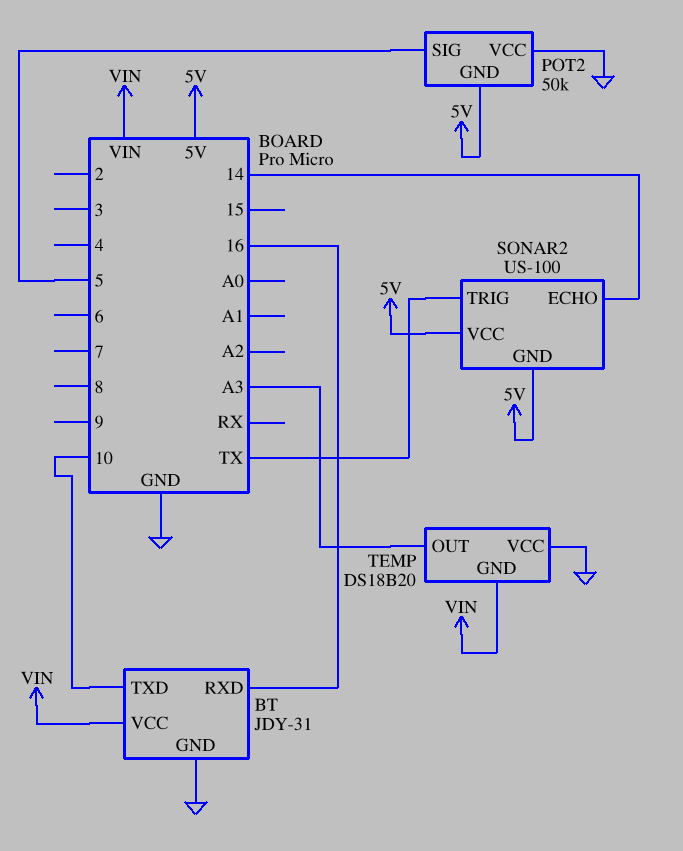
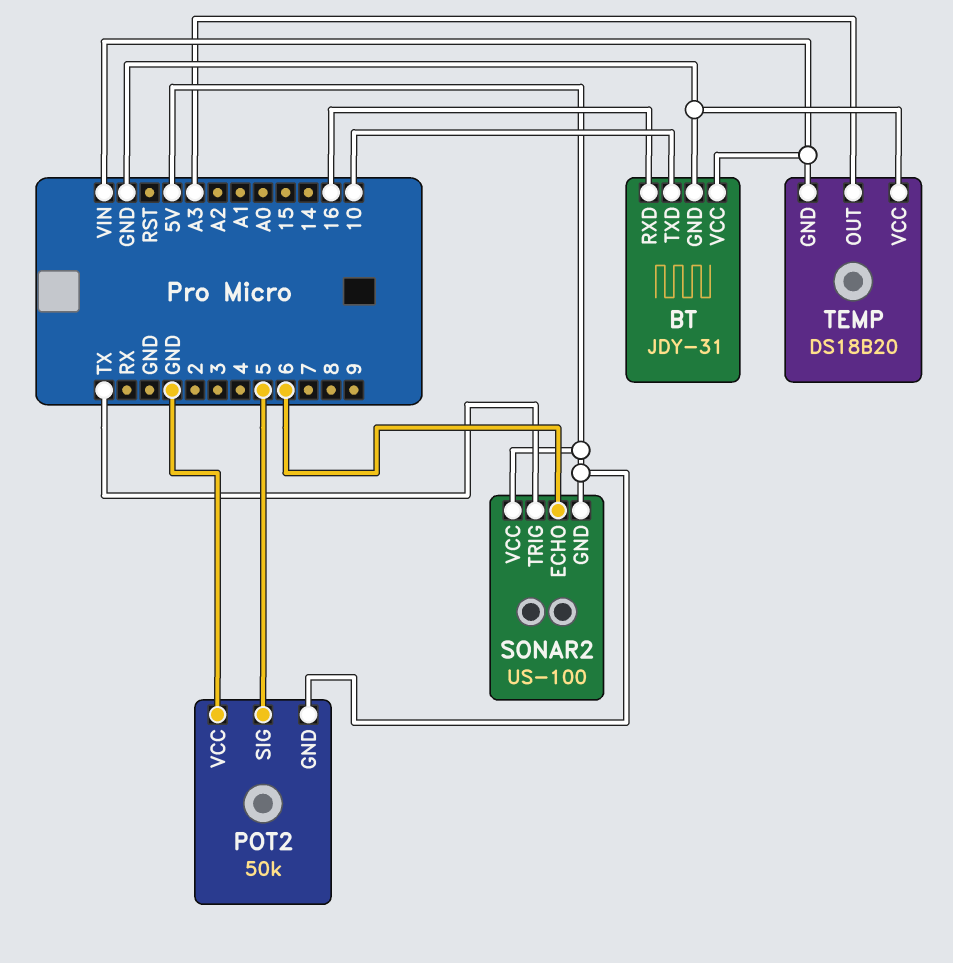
SONAR2 pin ECHO: 14 -> 6

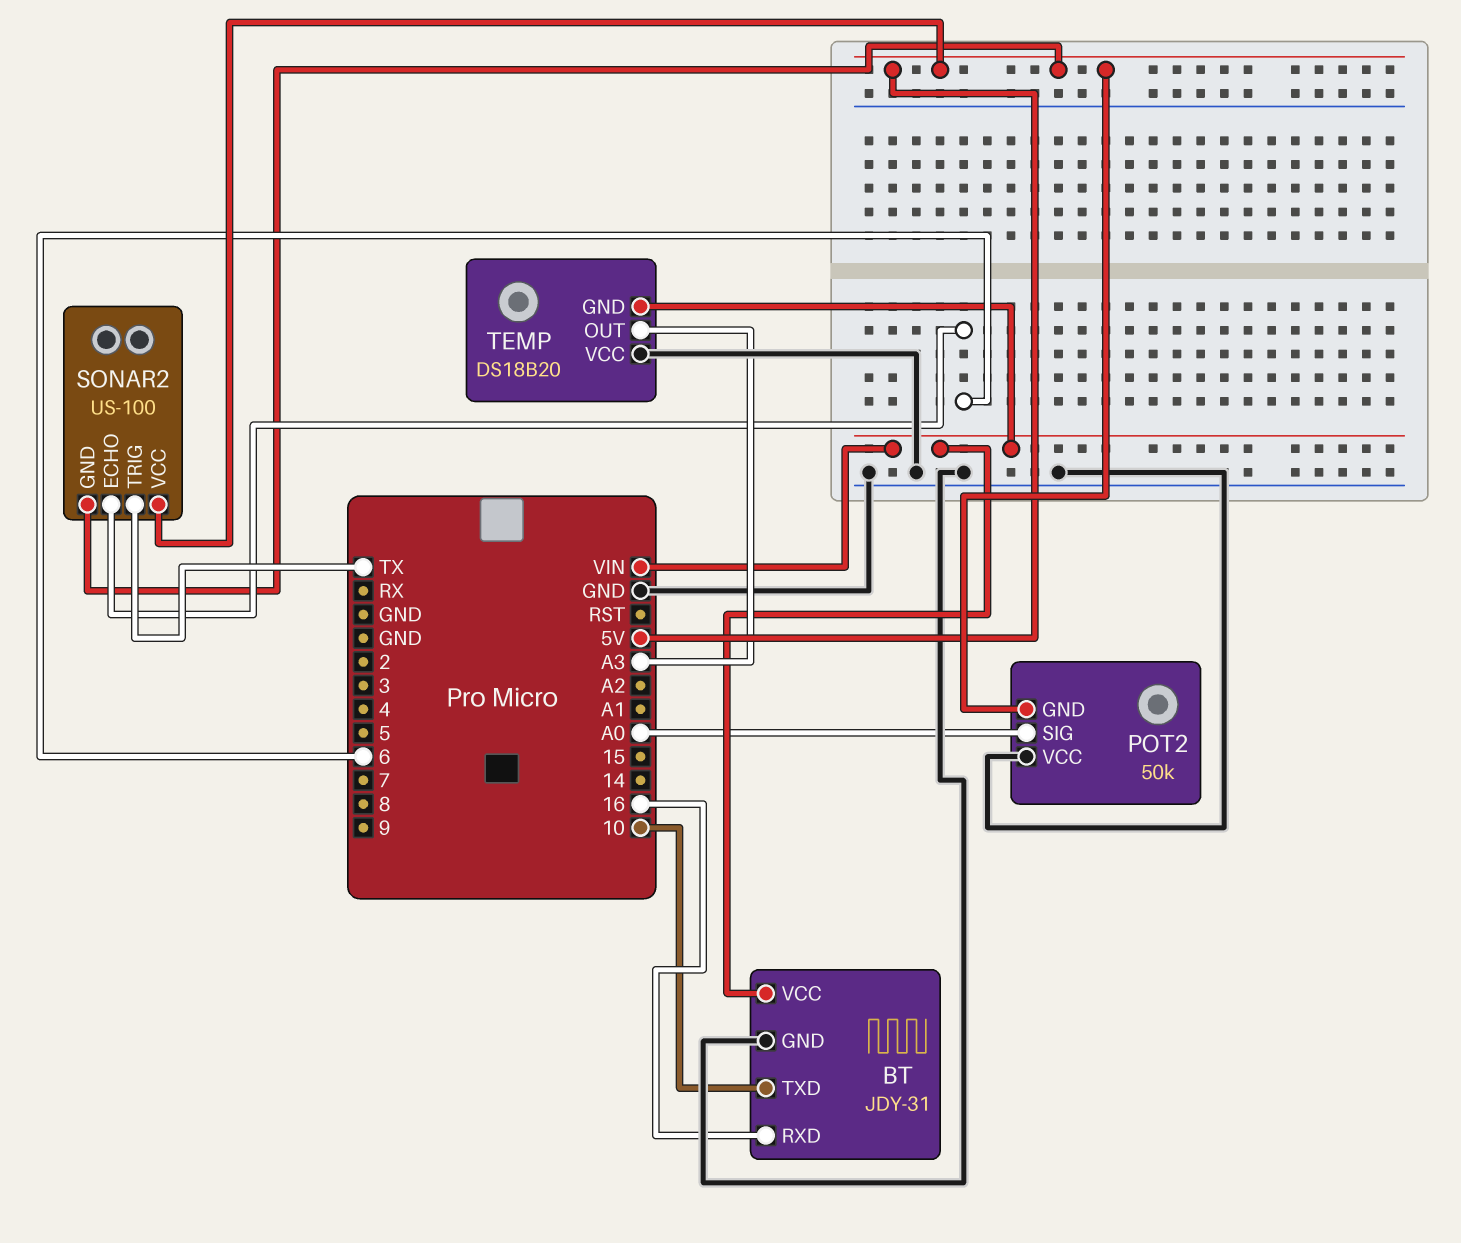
POT2 pin SIG: 5 -> A0

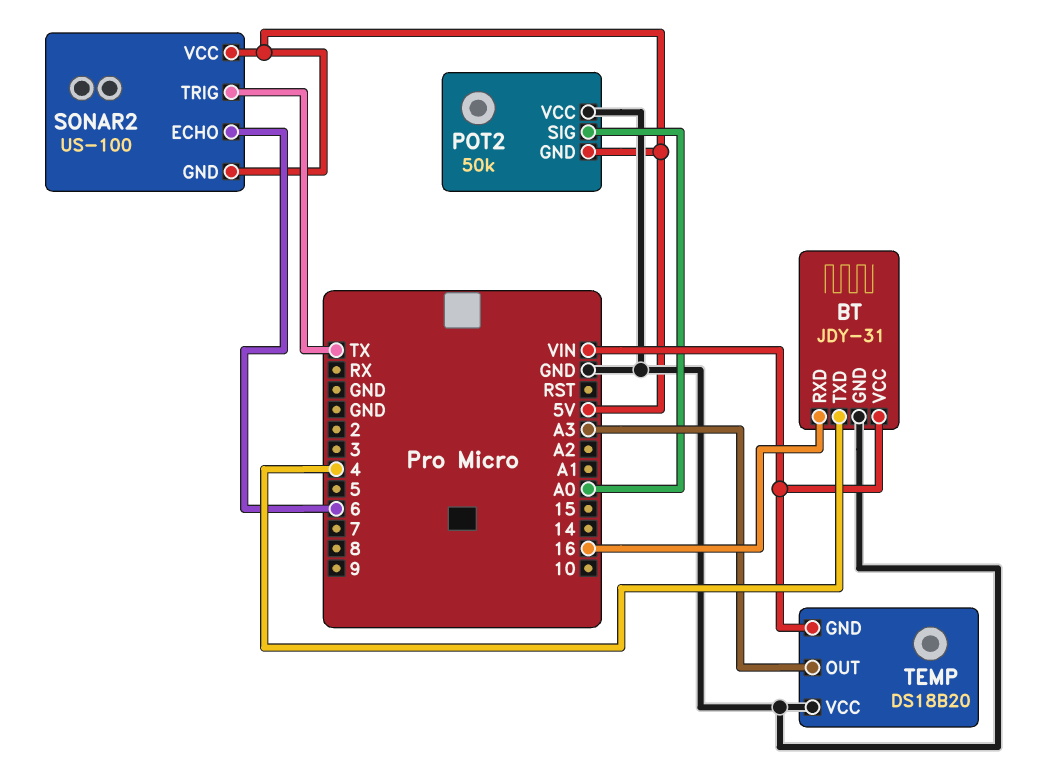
BT pin TXD: 10 -> 4

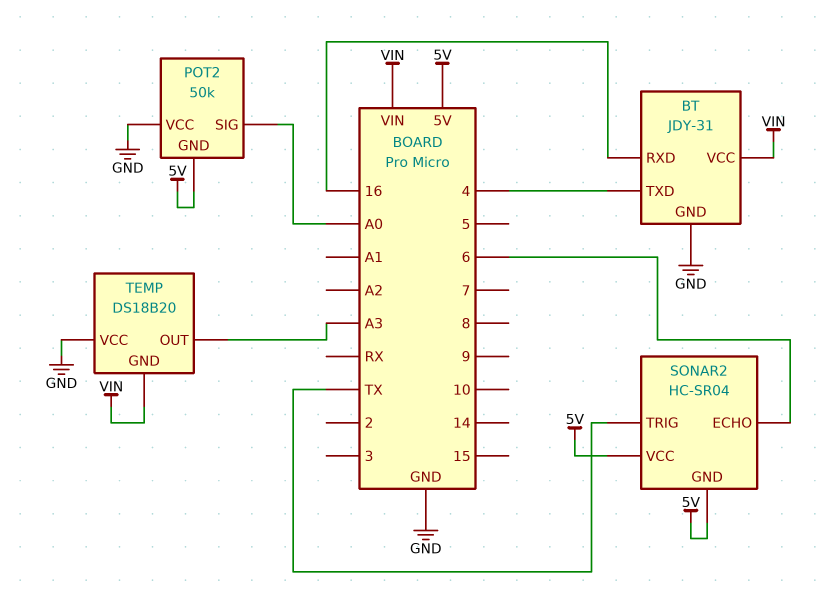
SONAR2: US-100 -> HC-SR04

